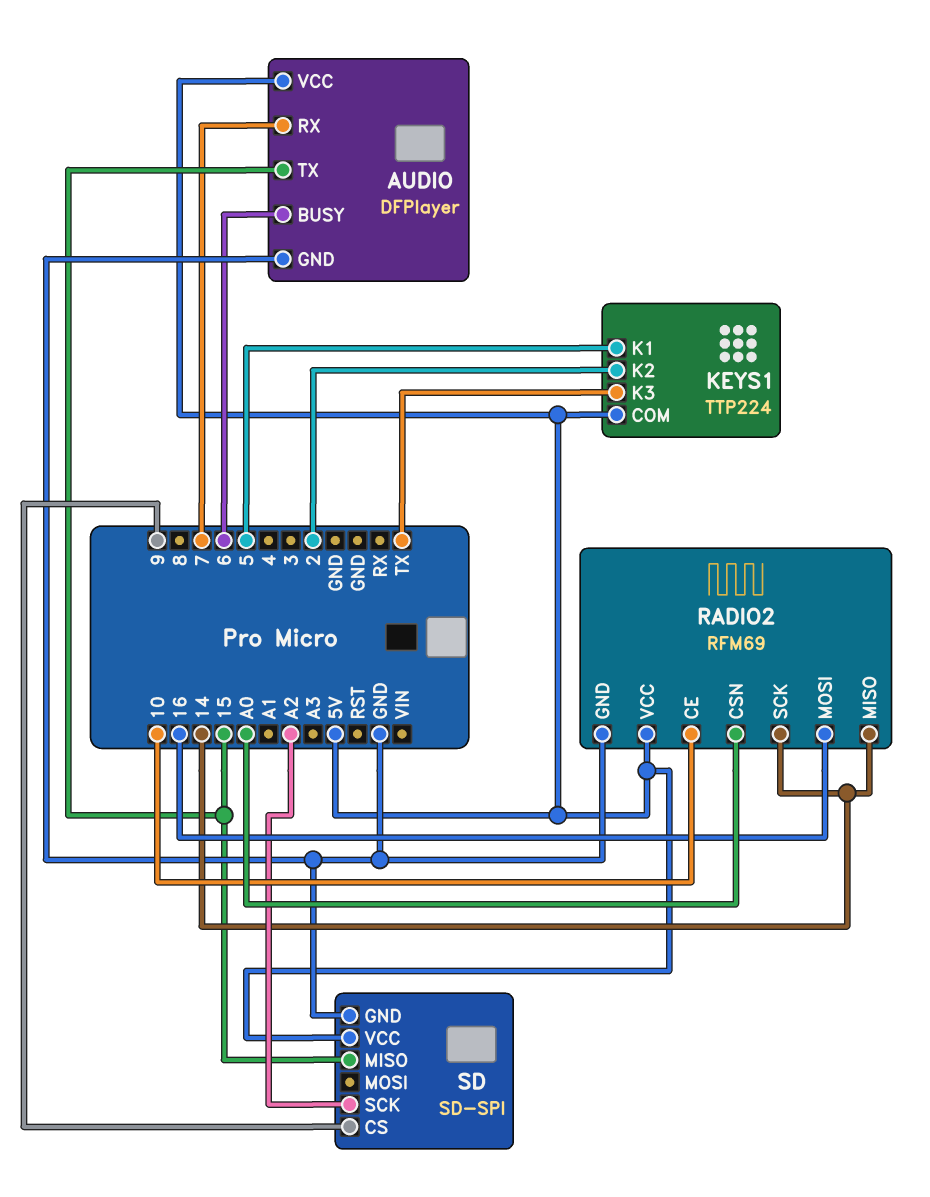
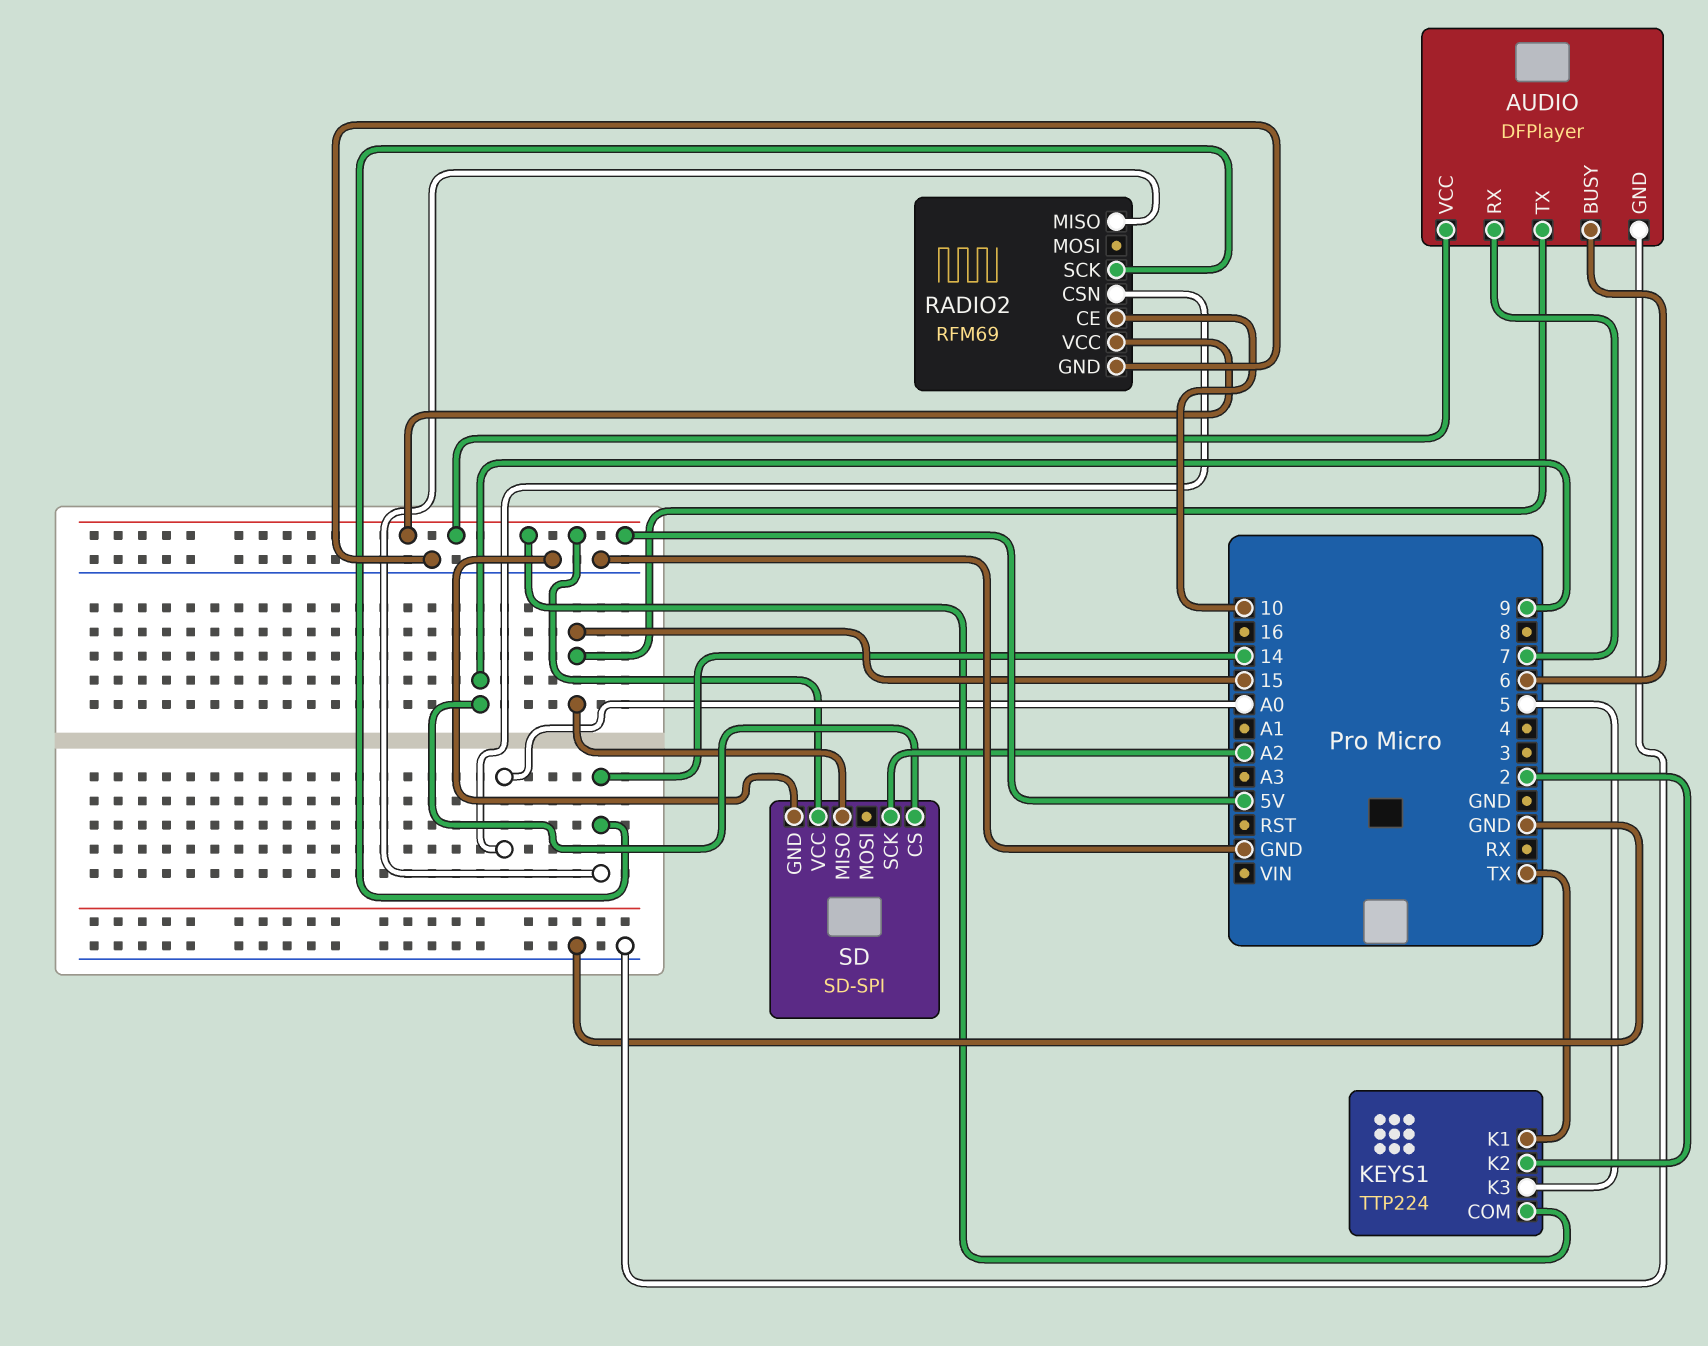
KEYS1 pin K1: 5 -> TX
KEYS1 pin K3: TX -> 5
RADIO2 pin MOSI: 16 -> none

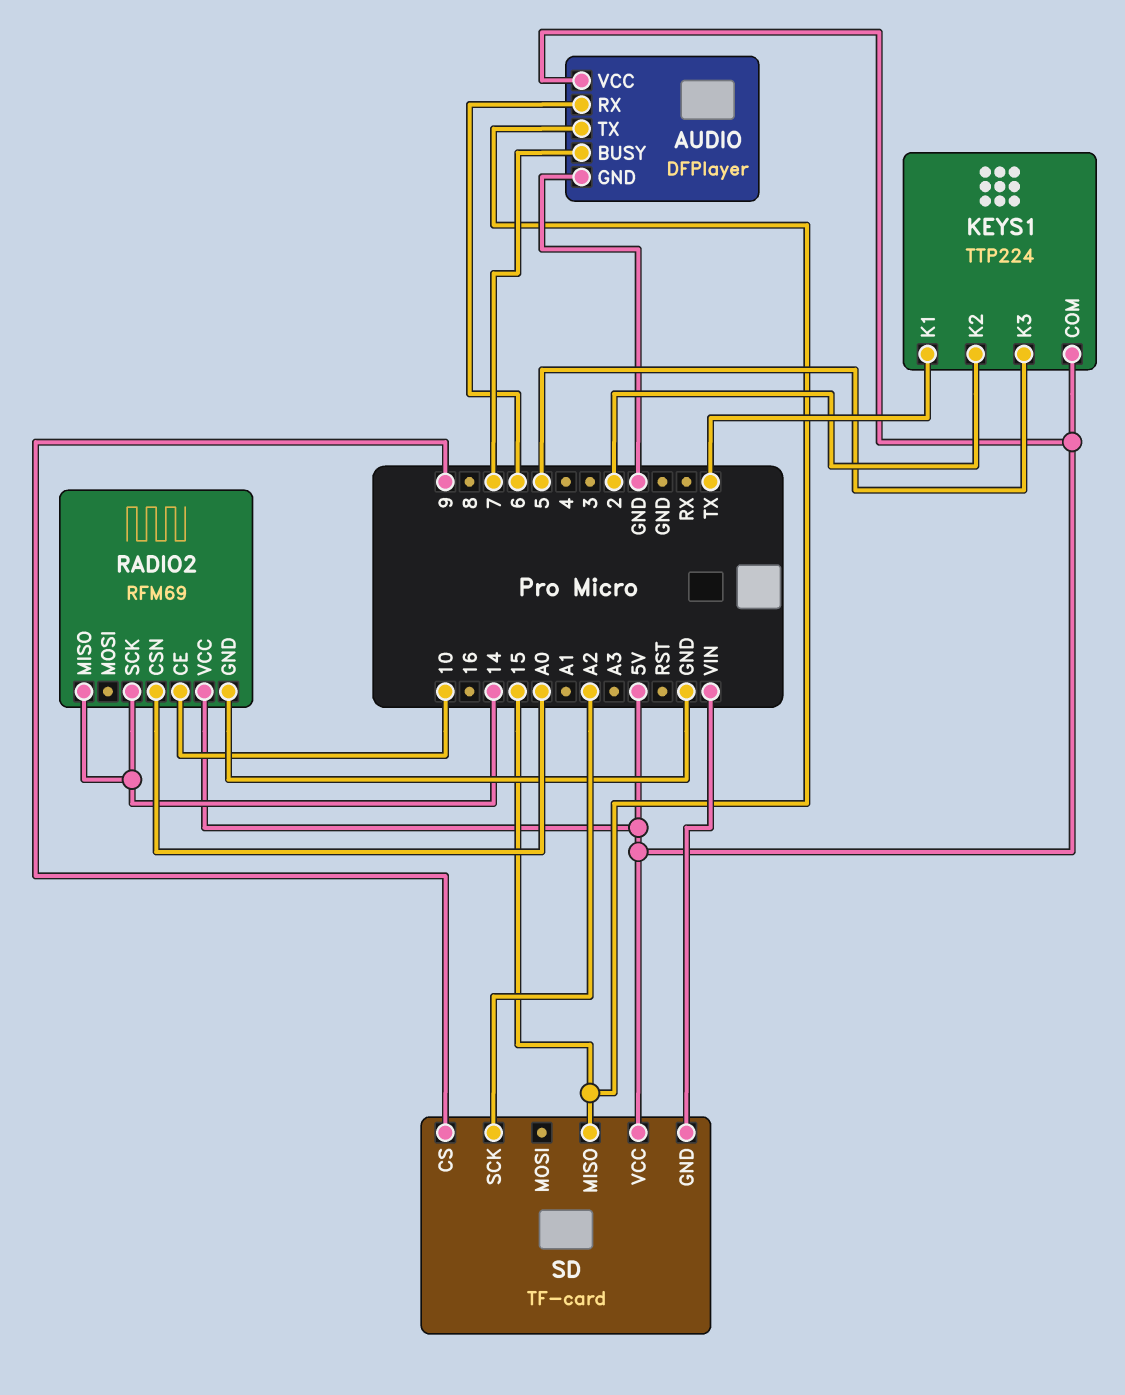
AUDIO pin BUSY: 6 -> 7
AUDIO pin RX: 7 -> 6
SD: SD-SPI -> TF-card
SD pin GND: GND -> VIN

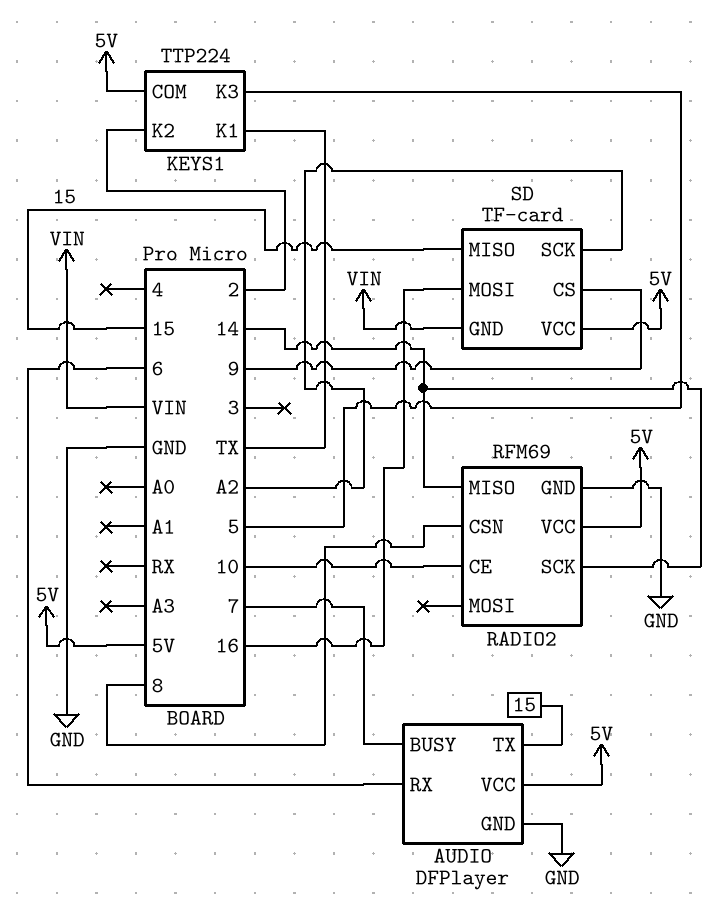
RADIO2 pin CSN: A0 -> 8
SD pin MOSI: none -> 16

